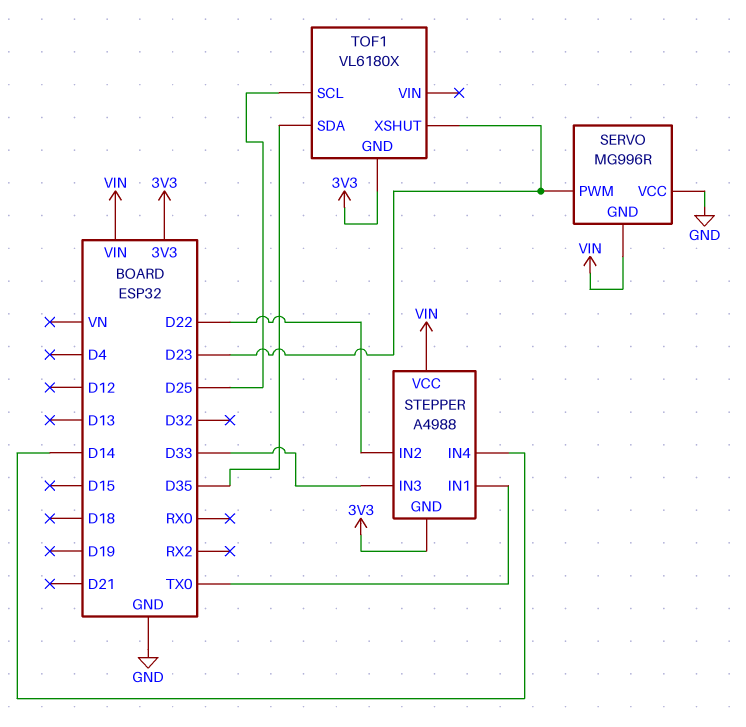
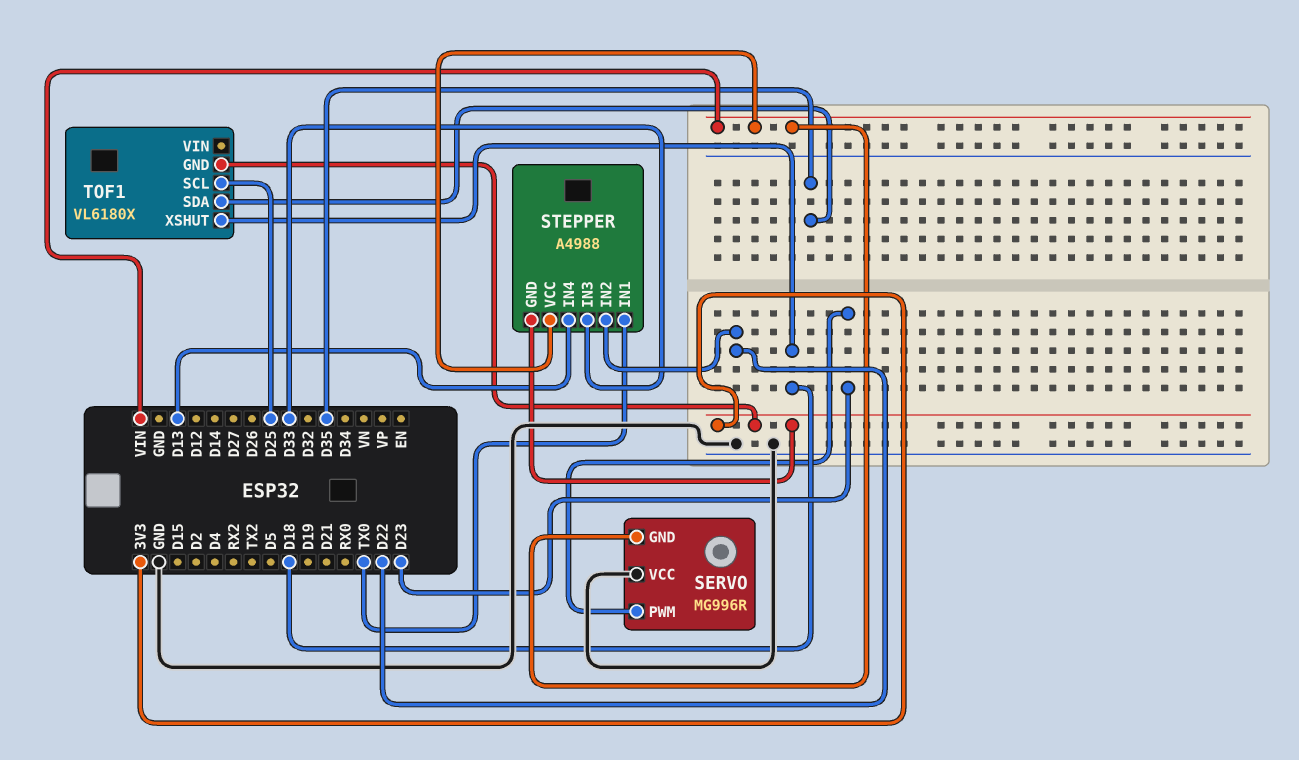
STEPPER pin IN4: D14 -> D13
TOF1 pin XSHUT: D23 -> D18

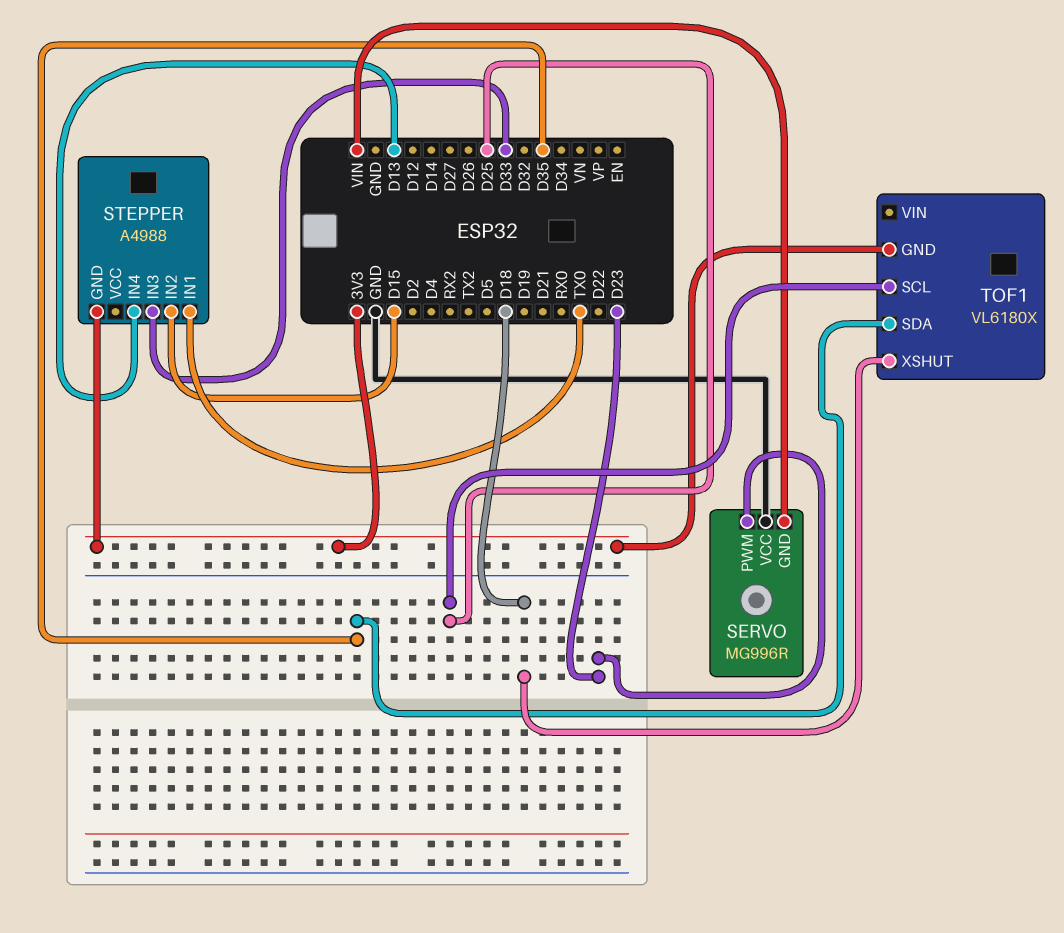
STEPPER pin IN2: D22 -> D15
STEPPER pin VCC: VIN -> none

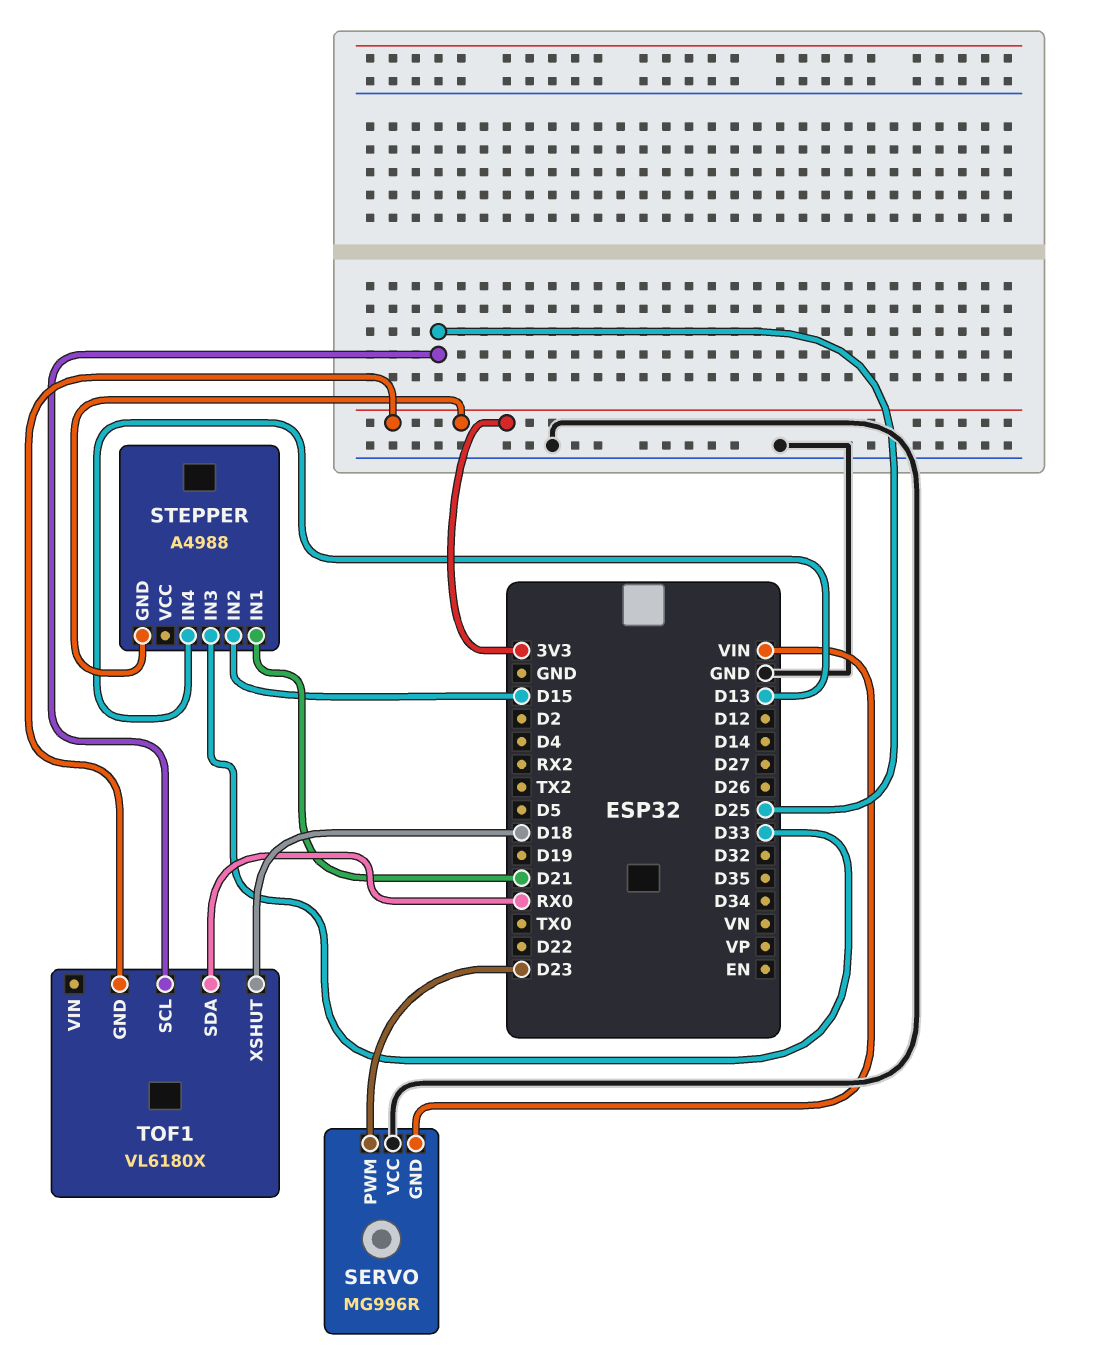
STEPPER pin IN1: TX0 -> D21
TOF1 pin SDA: D35 -> RX0

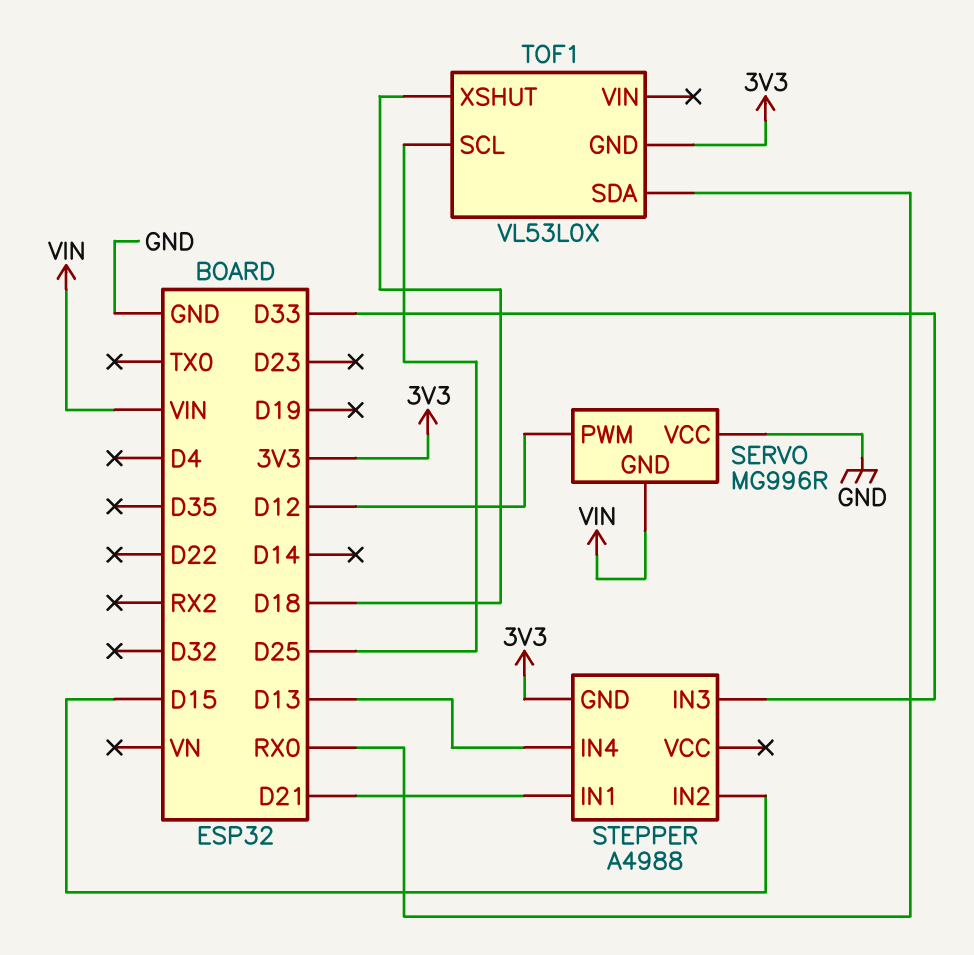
SERVO pin PWM: D23 -> D12
TOF1: VL6180X -> VL53L0X

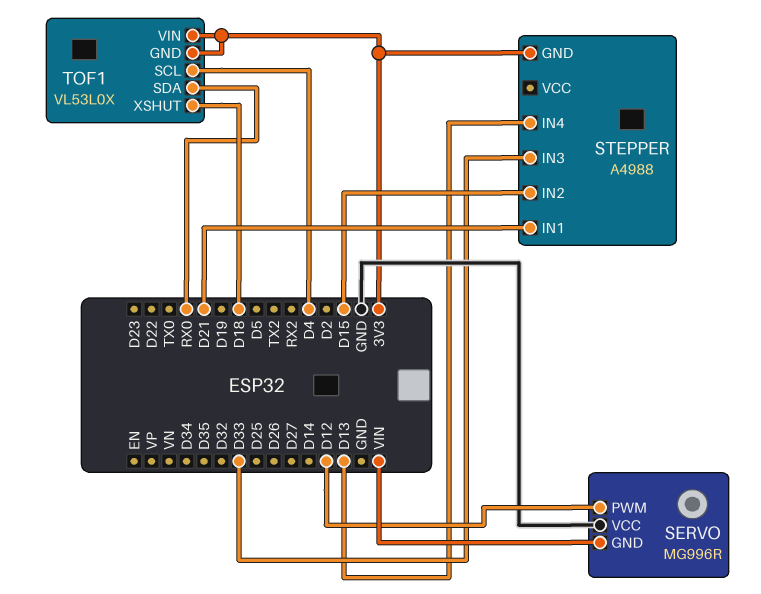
TOF1 pin SCL: D25 -> D4
TOF1 pin VIN: none -> 3V3

